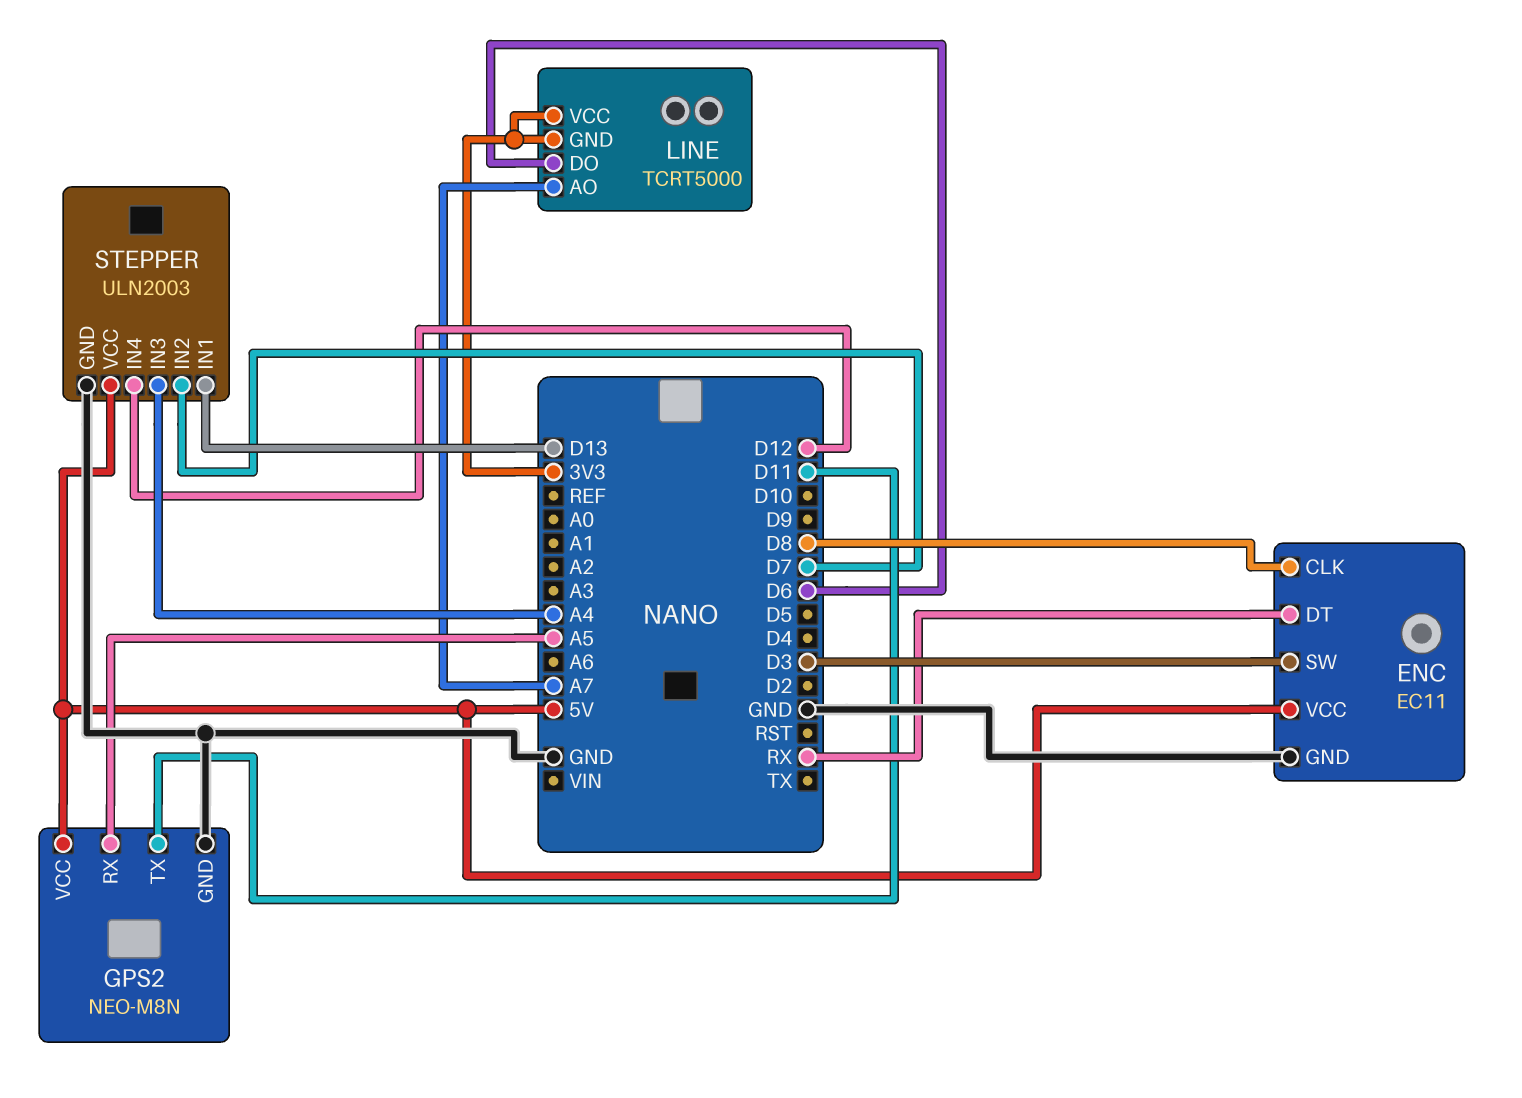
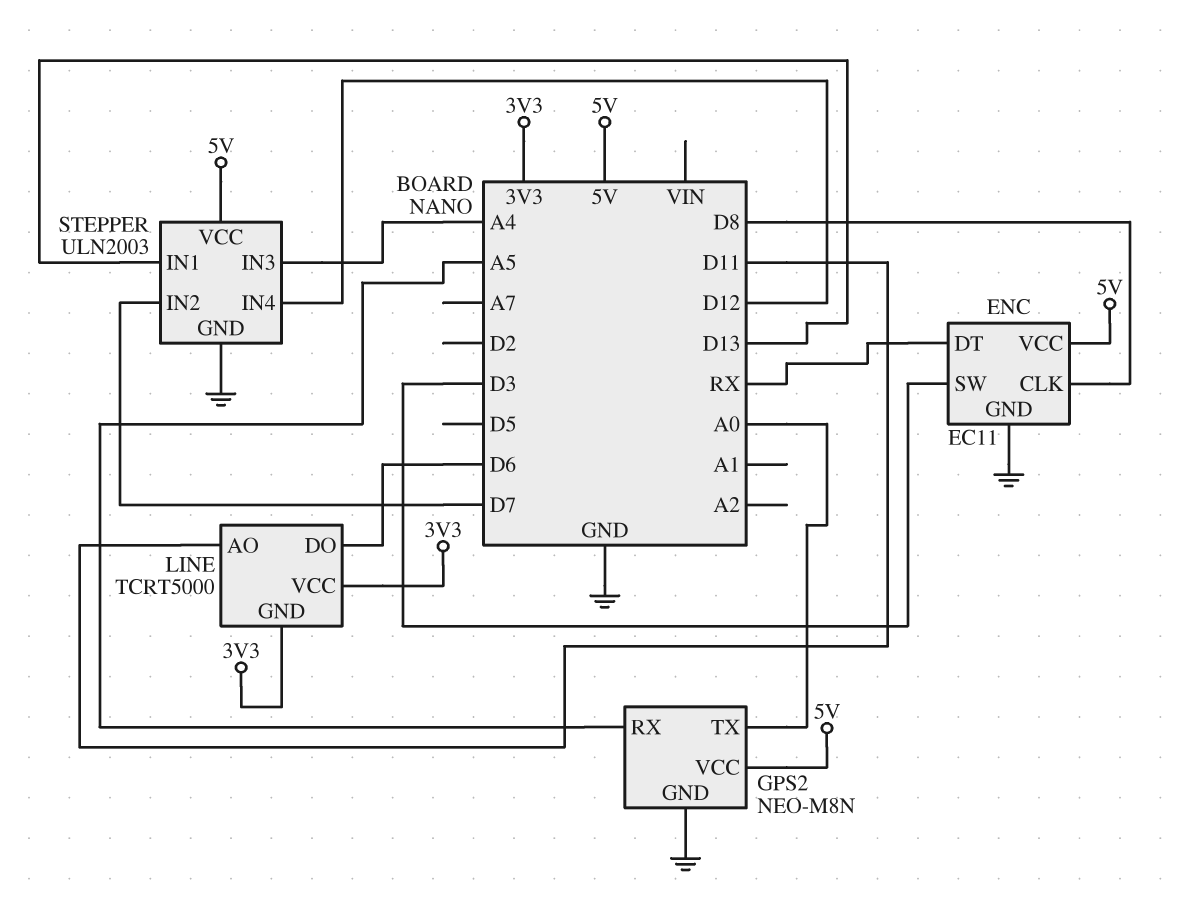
GPS2 pin TX: D11 -> A0
LINE pin AO: A7 -> D11

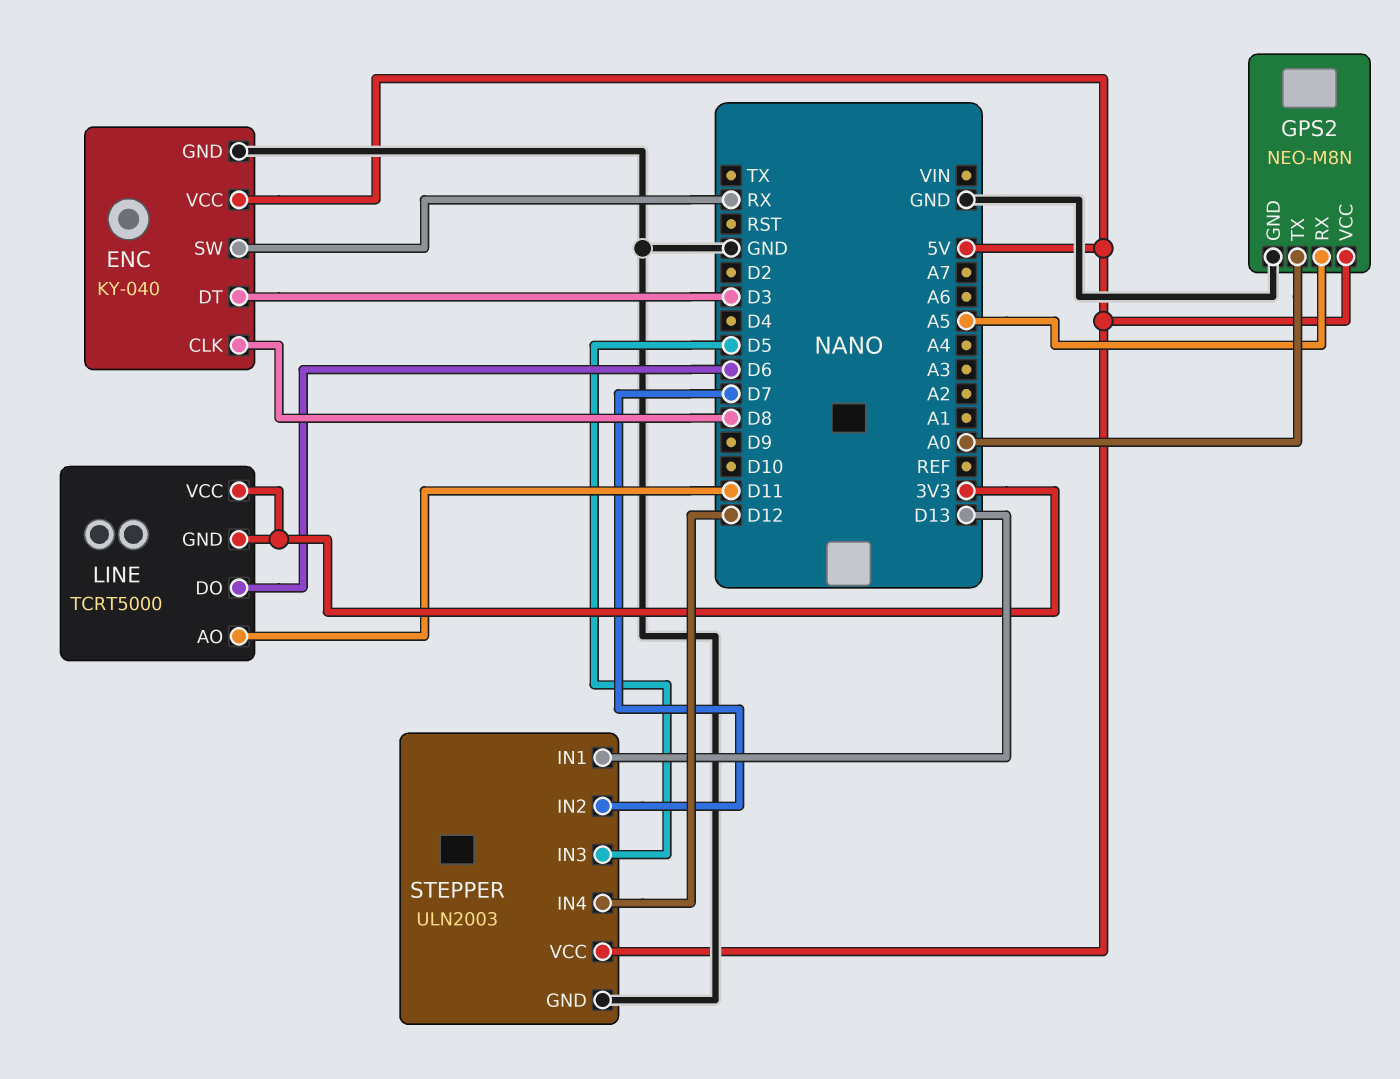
ENC: EC11 -> KY-040
ENC pin DT: RX -> D3
ENC pin SW: D3 -> RX
STEPPER pin IN3: A4 -> D5

